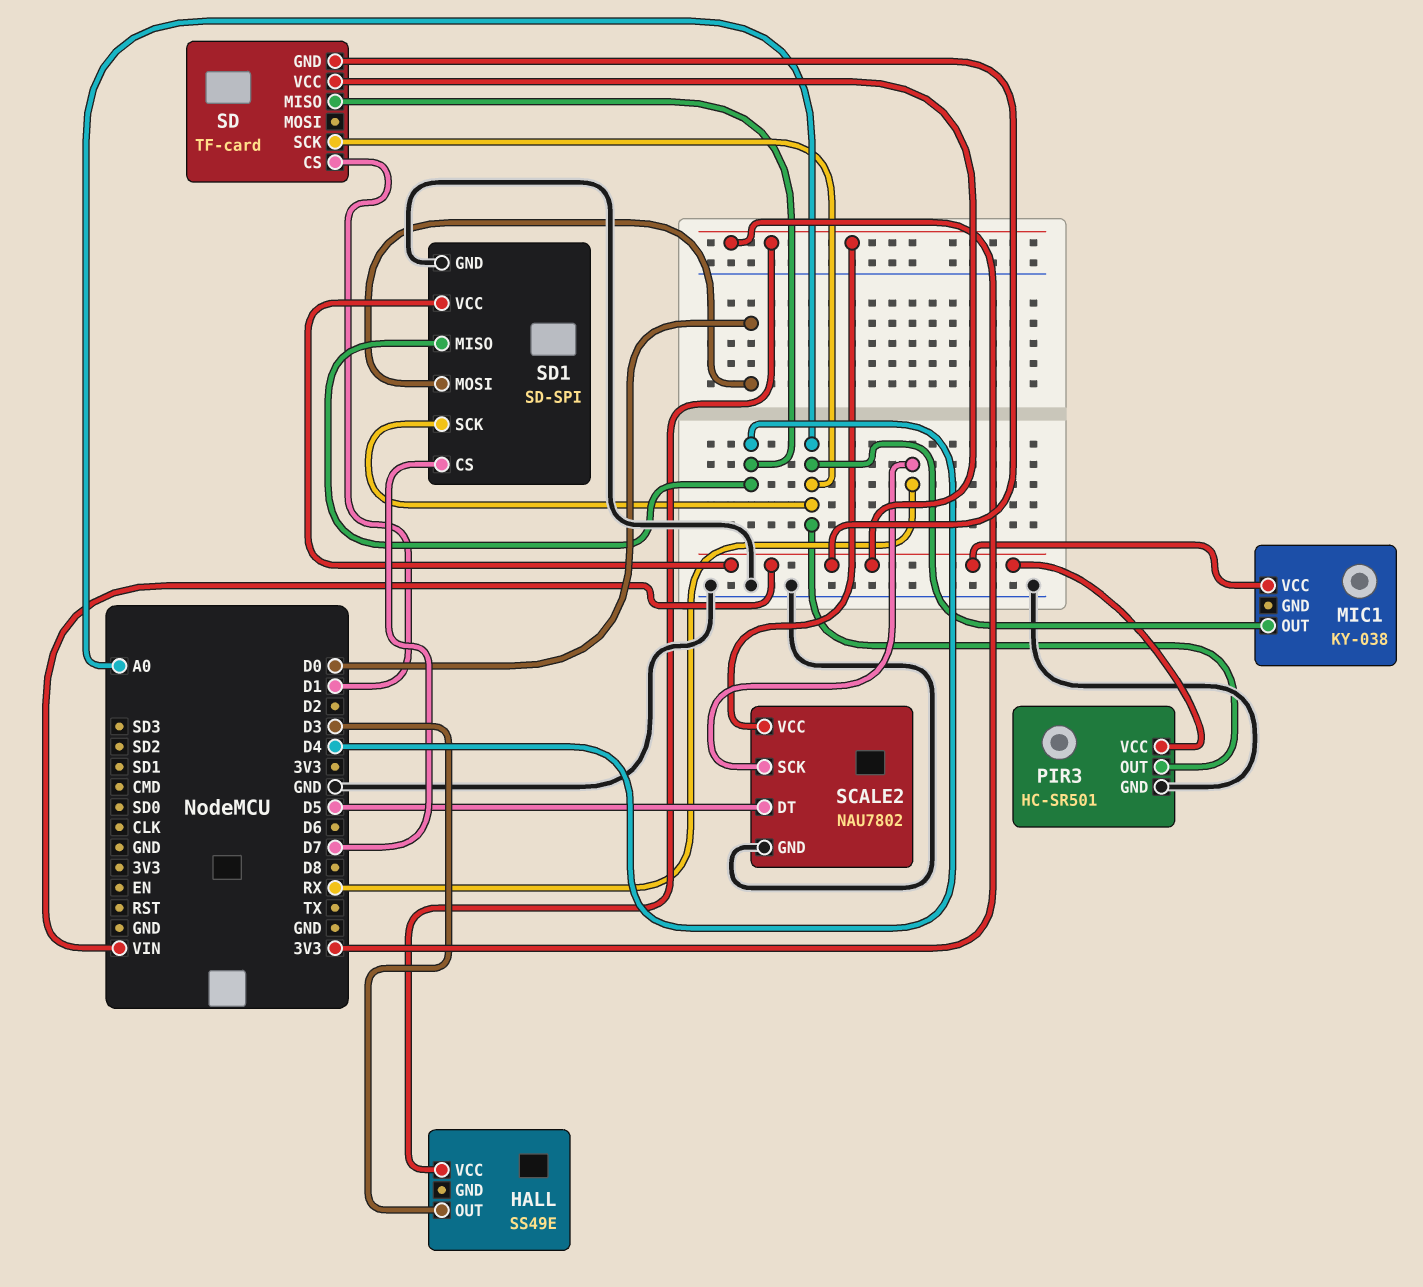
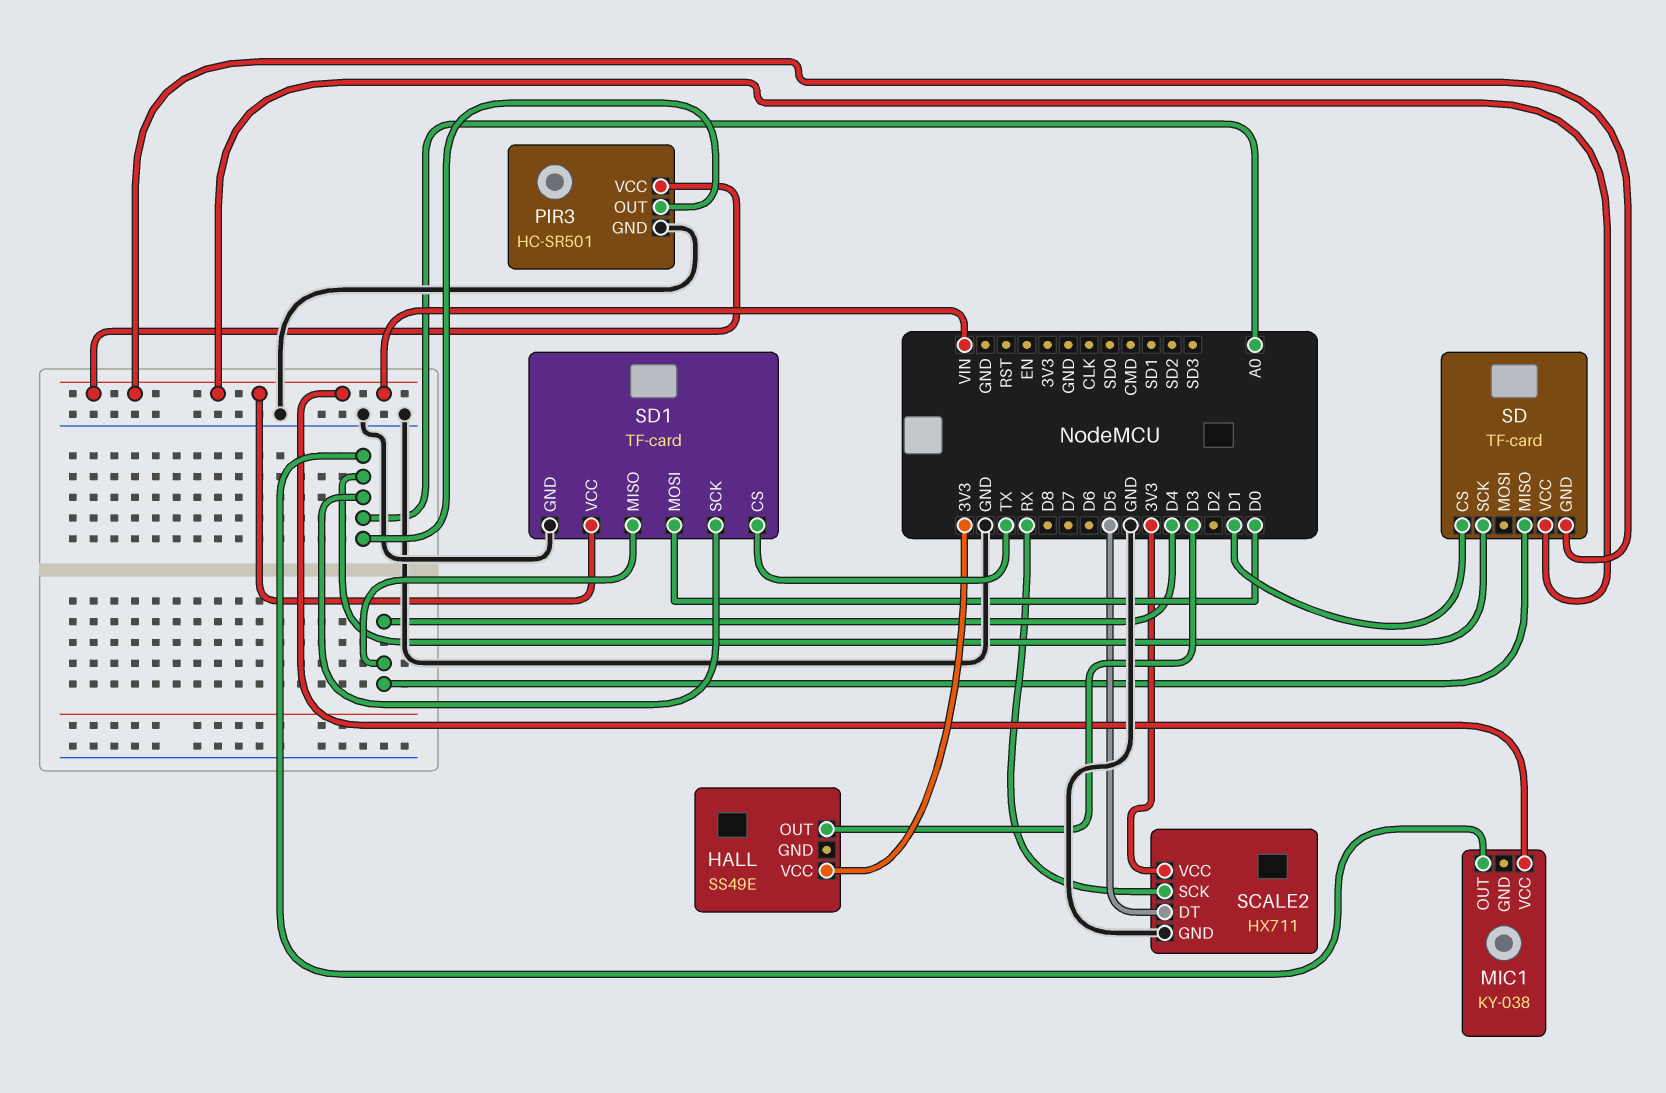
SCALE2: NAU7802 -> HX711
SD1: SD-SPI -> TF-card
SD1 pin CS: D7 -> TX

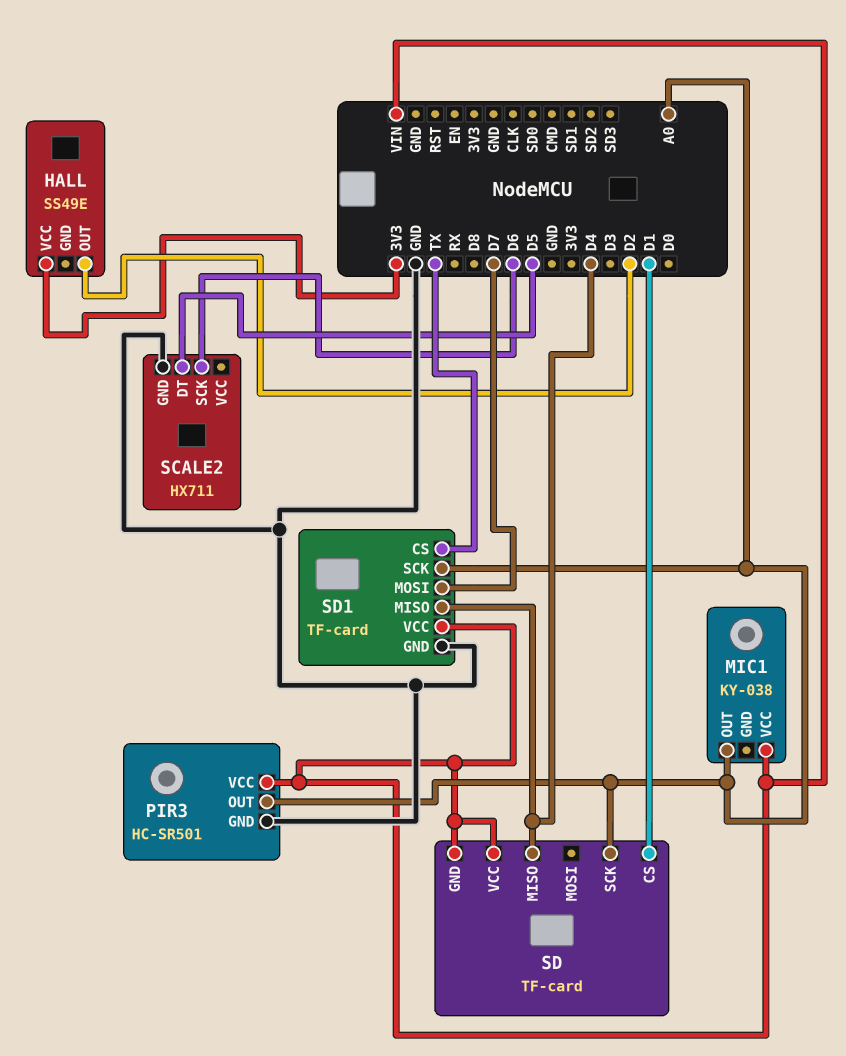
HALL pin OUT: D3 -> D2
SCALE2 pin SCK: RX -> D6
SCALE2 pin VCC: 3V3 -> none
SD1 pin MOSI: D0 -> D7

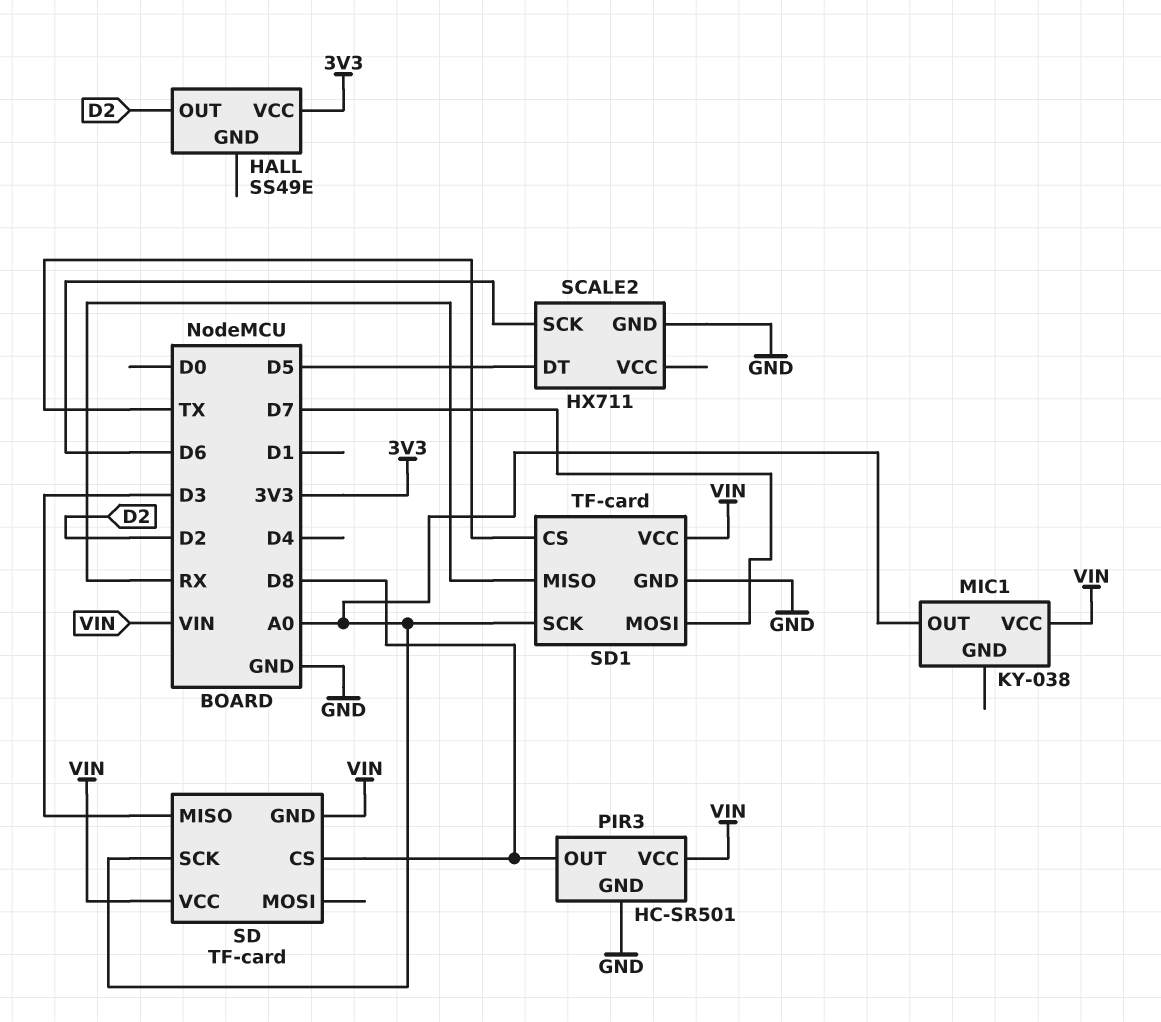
PIR3 pin OUT: A0 -> D8
SD pin CS: D1 -> D8
SD pin MISO: D4 -> D3
SD1 pin MISO: D4 -> RX

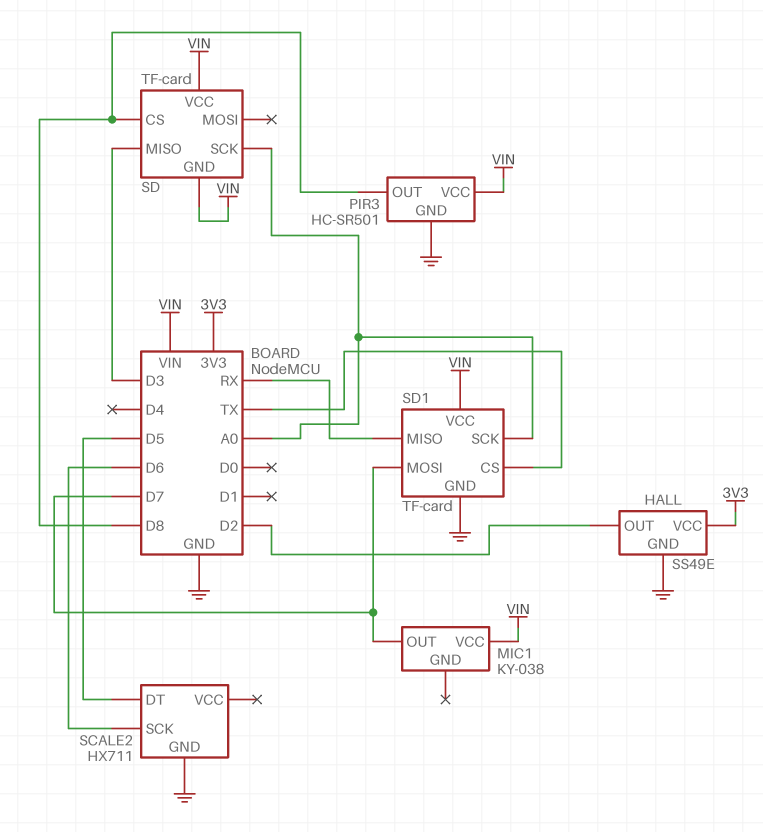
HALL pin GND: none -> GND
MIC1 pin OUT: A0 -> D7

